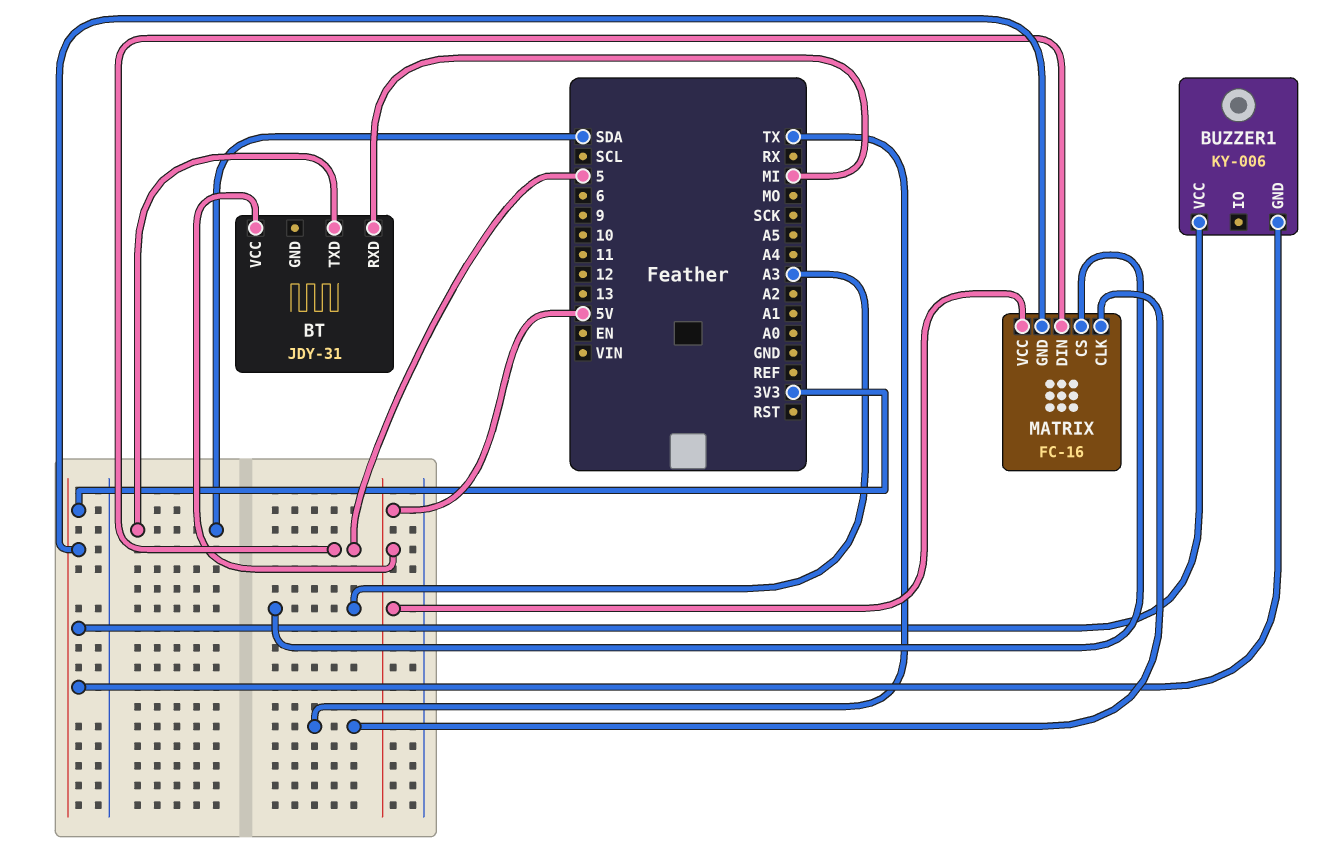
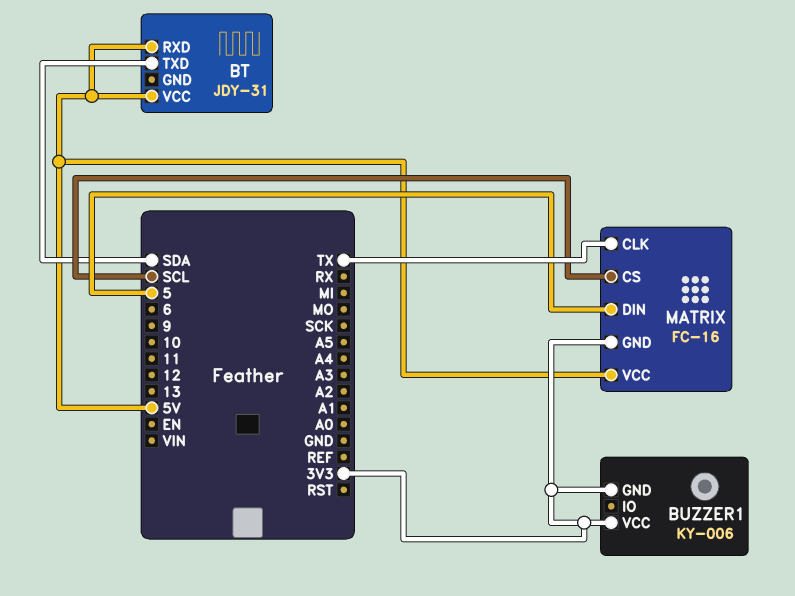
BT pin RXD: MI -> 5V
MATRIX pin CS: A3 -> SCL

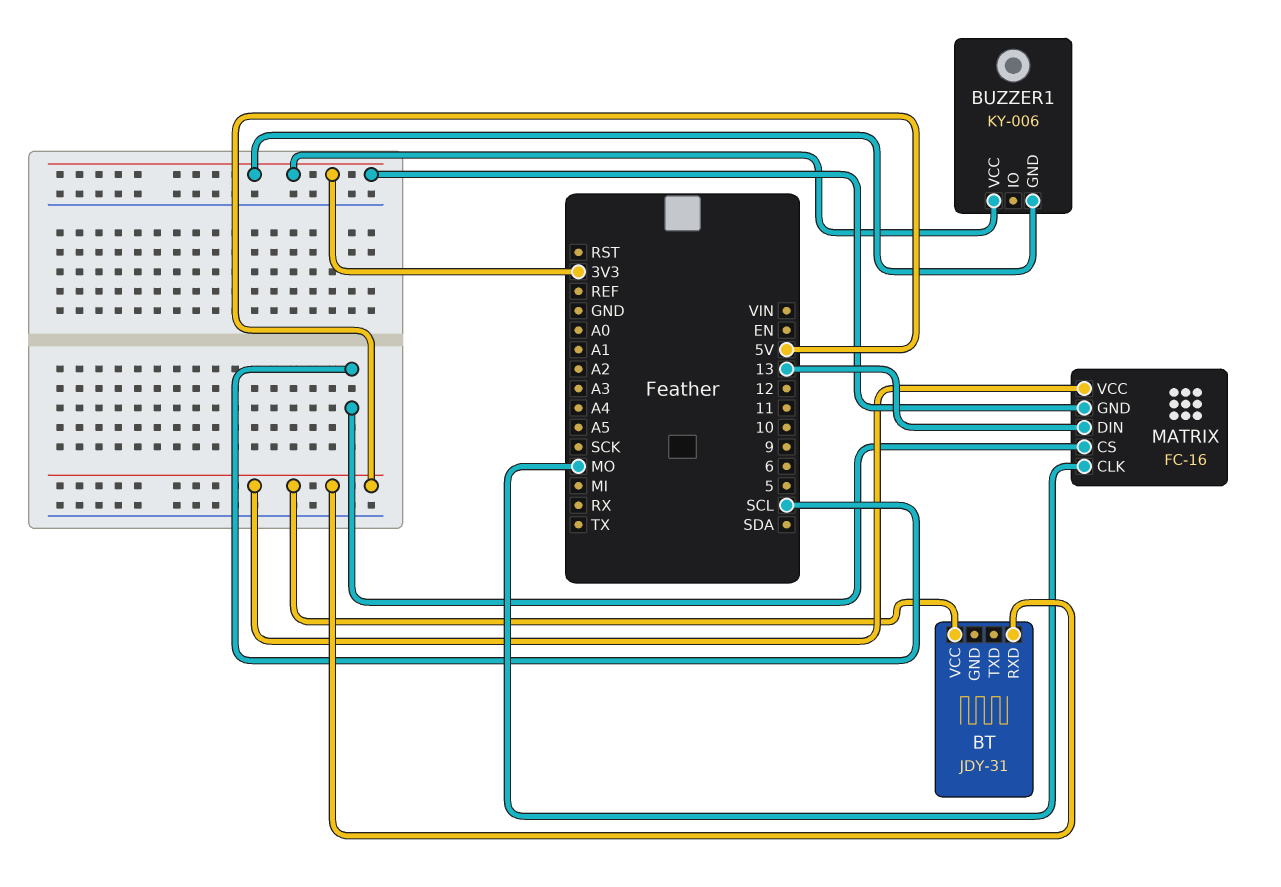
BT pin TXD: SDA -> none
MATRIX pin CLK: TX -> MO
MATRIX pin DIN: 5 -> 13

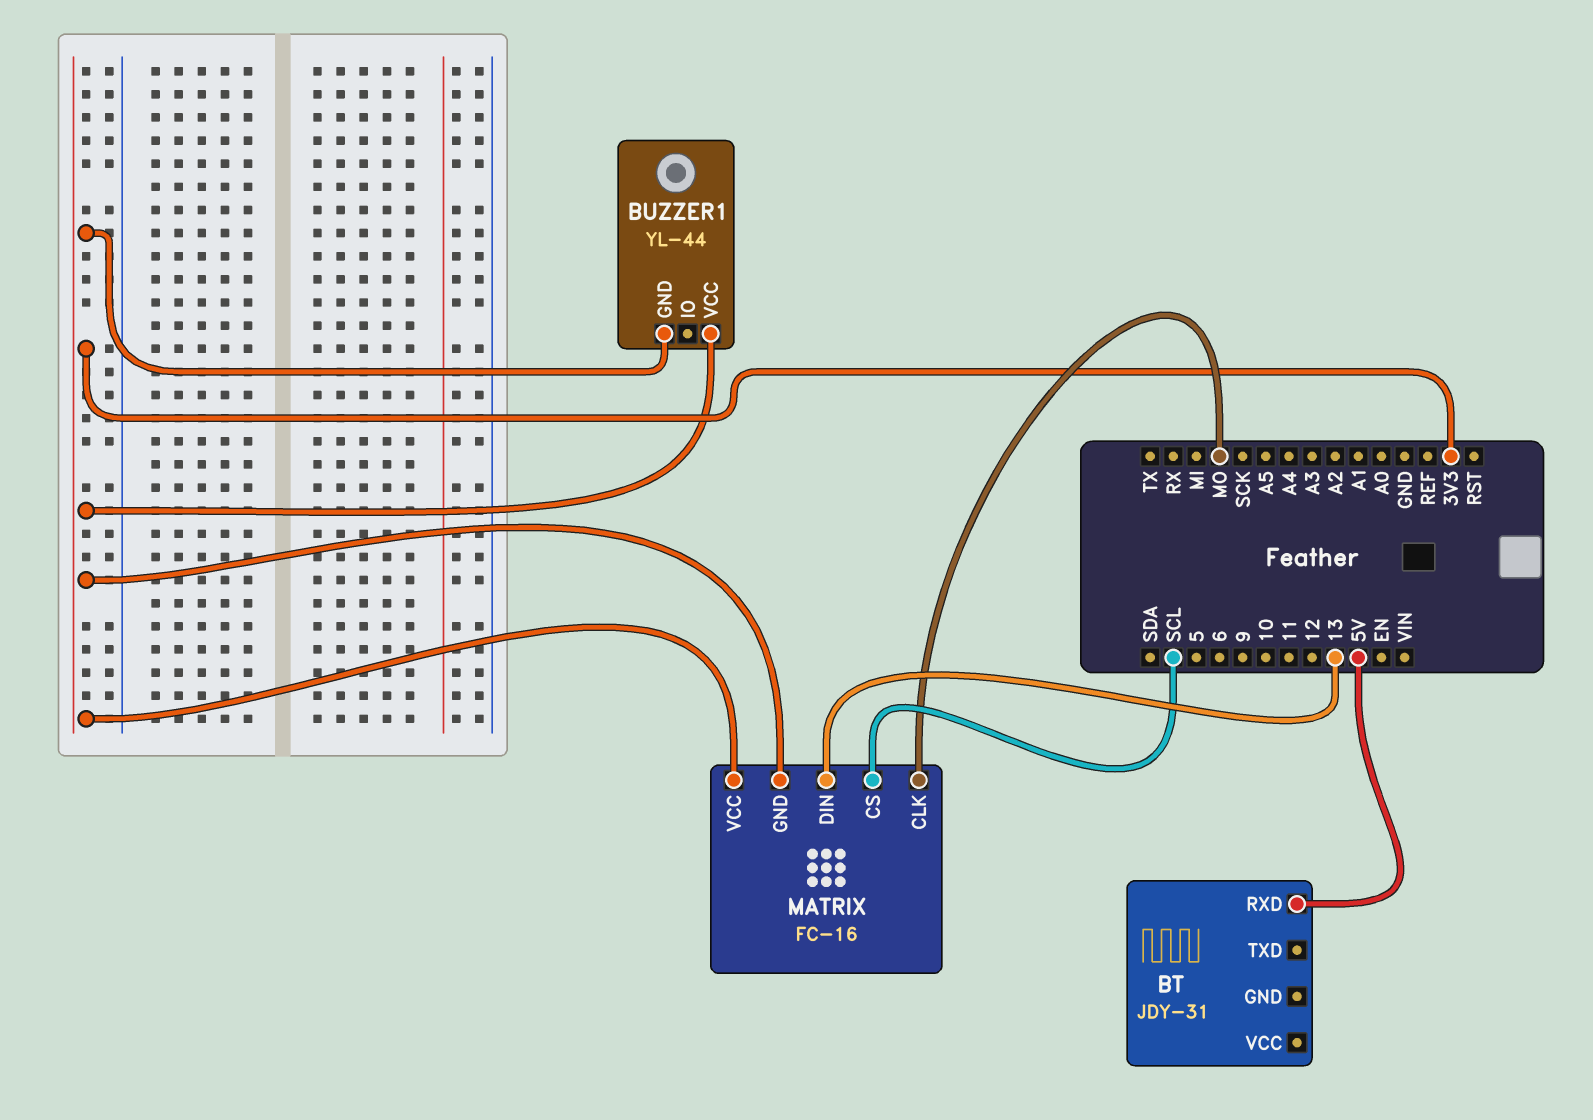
BT pin VCC: 5V -> none
BUZZER1: KY-006 -> YL-44
MATRIX pin VCC: 5V -> 3V3

